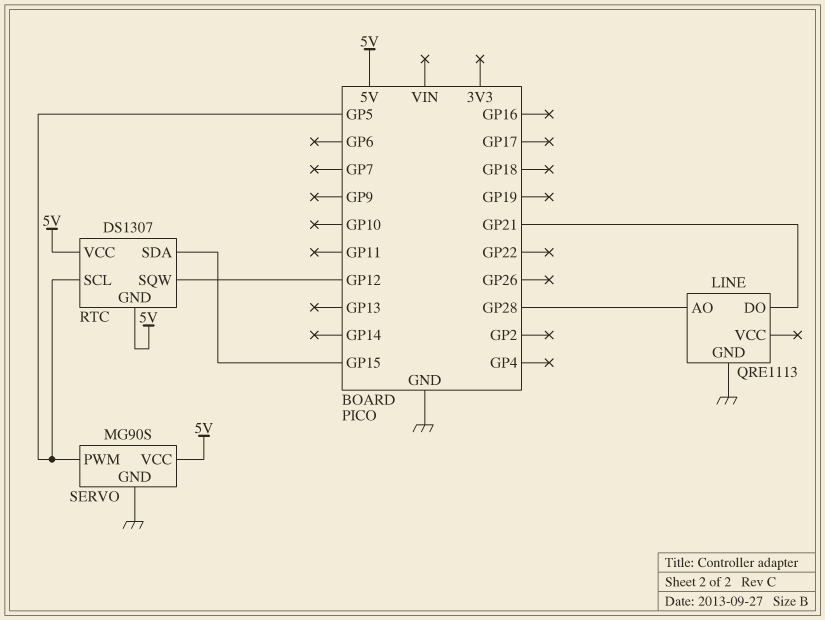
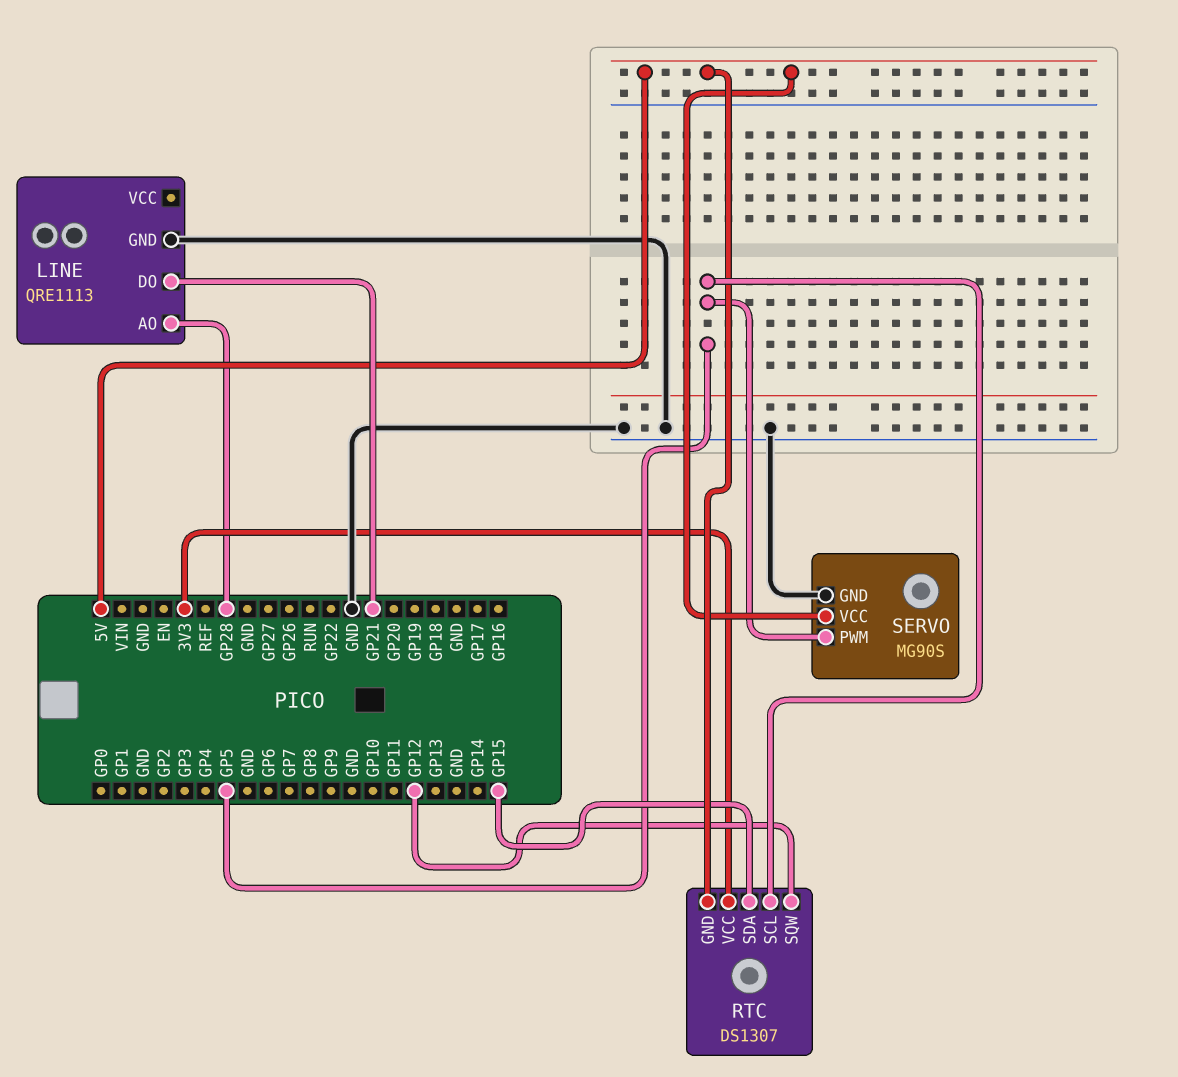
RTC pin VCC: 5V -> 3V3

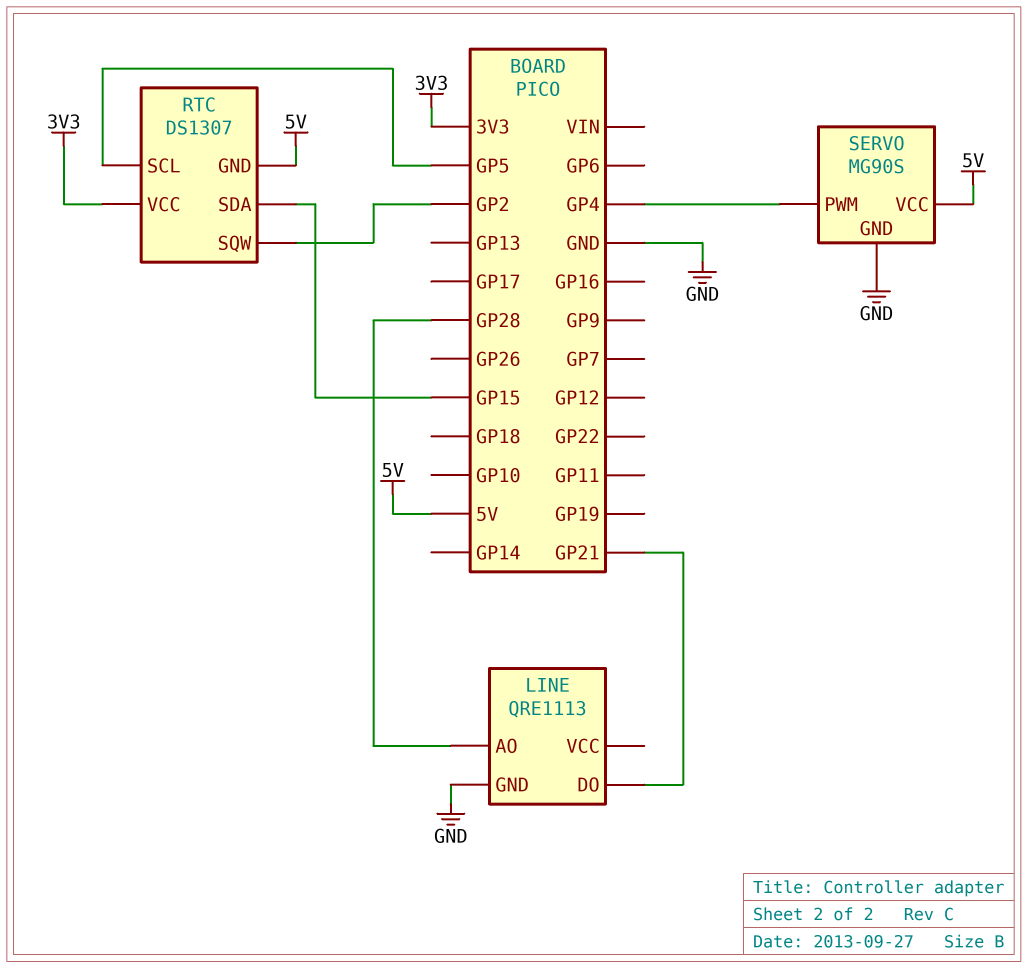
RTC pin SQW: GP12 -> GP2
SERVO pin PWM: GP5 -> GP4

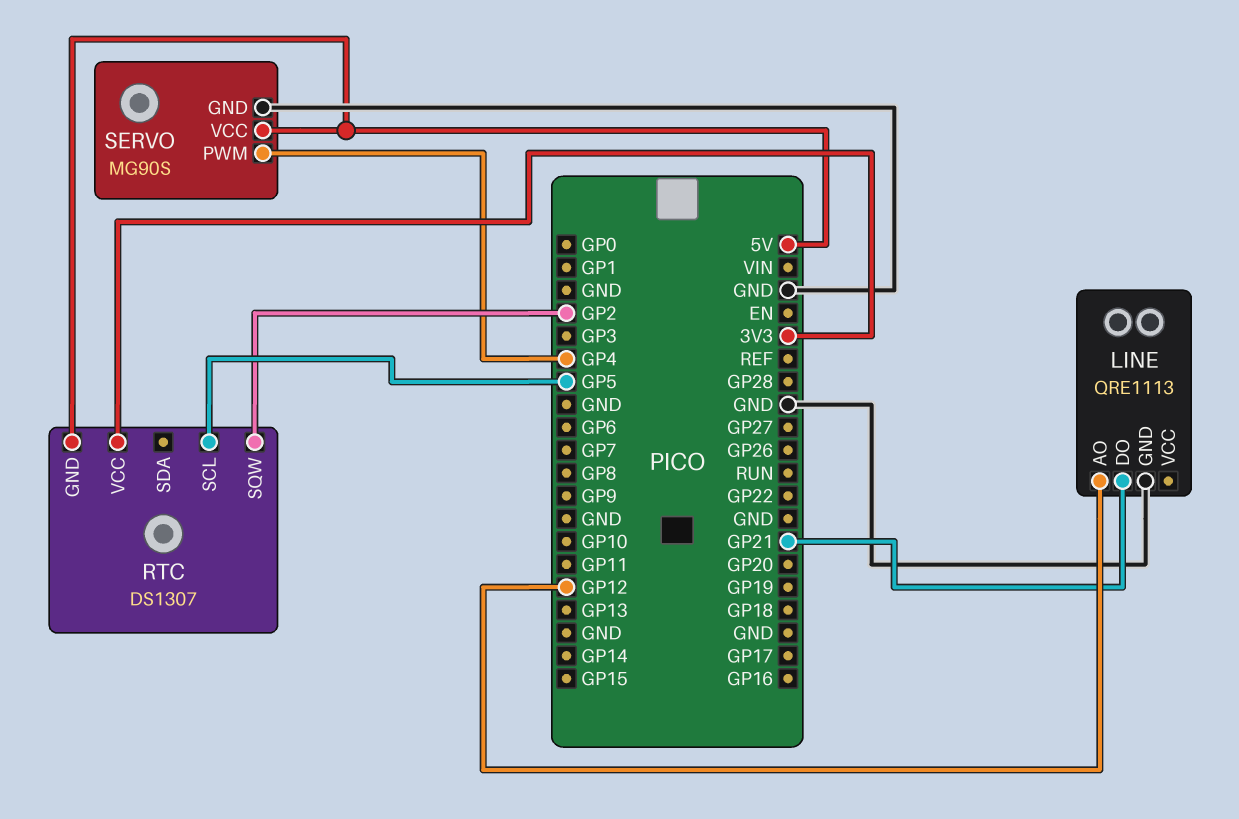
LINE pin AO: GP28 -> GP12
RTC pin SDA: GP15 -> none

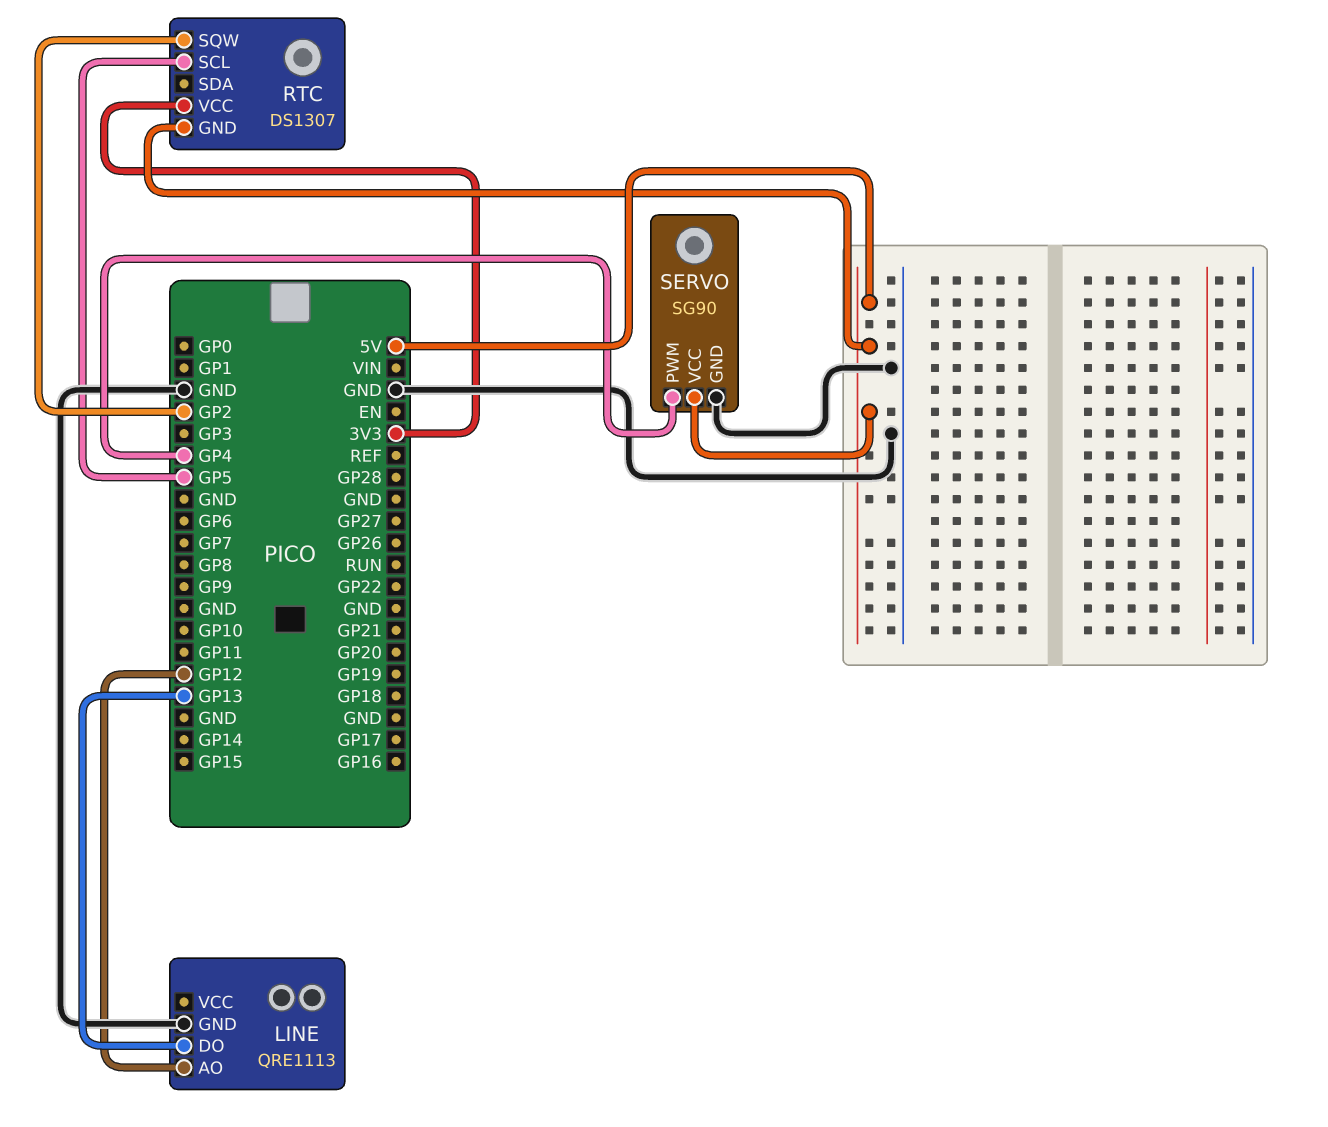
LINE pin DO: GP21 -> GP13
SERVO: MG90S -> SG90

